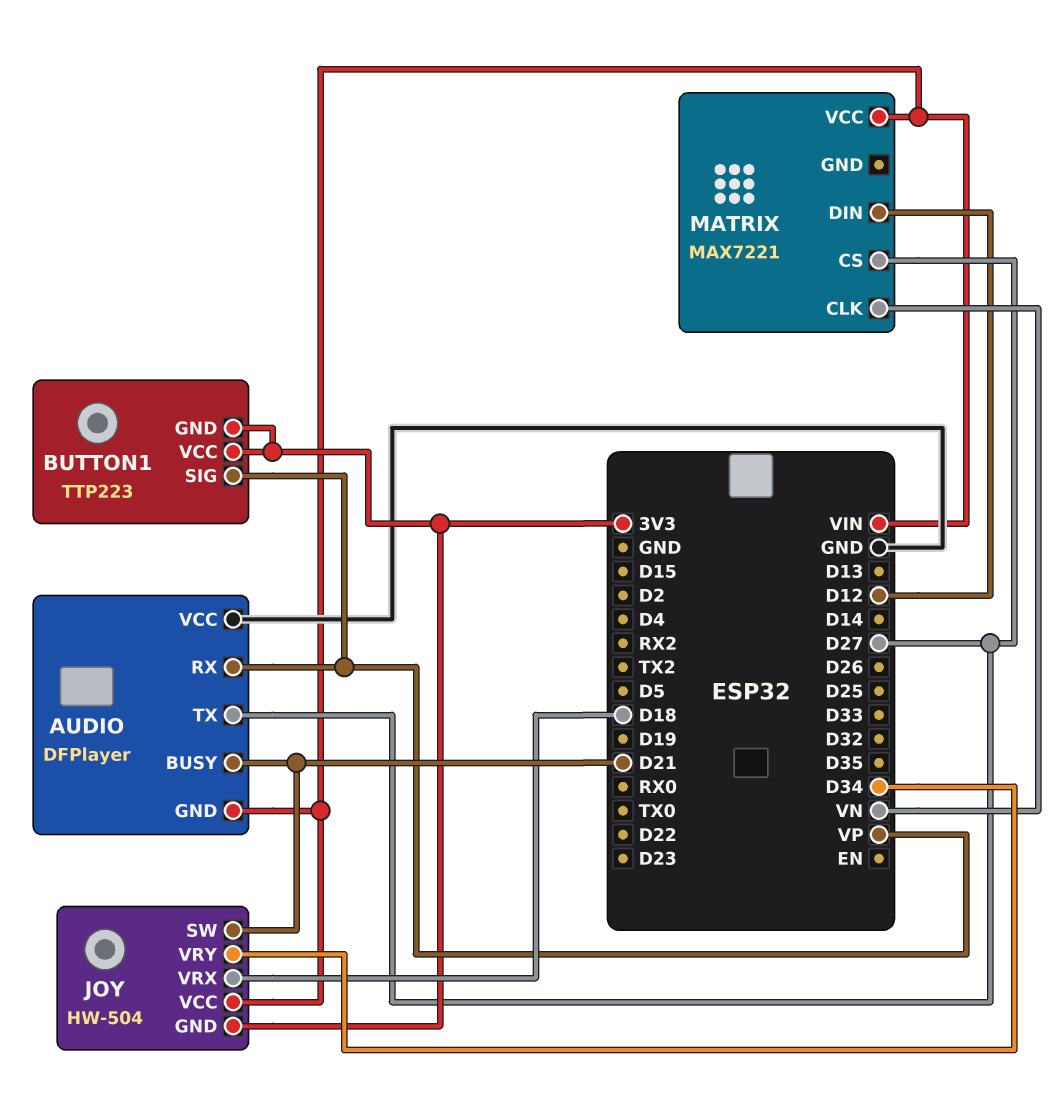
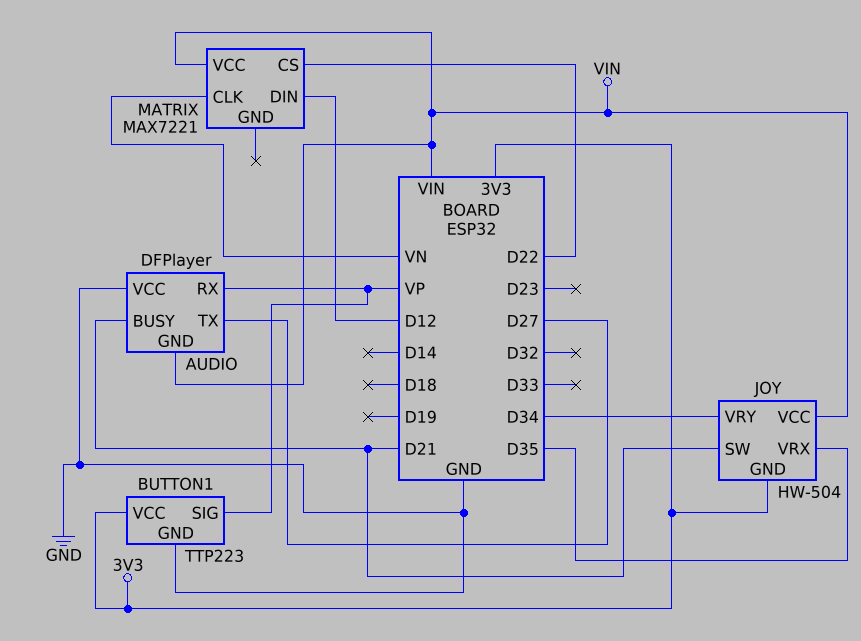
BUTTON1 pin GND: 3V3 -> GND
JOY pin VRX: D18 -> D35
MATRIX pin CS: D27 -> D22

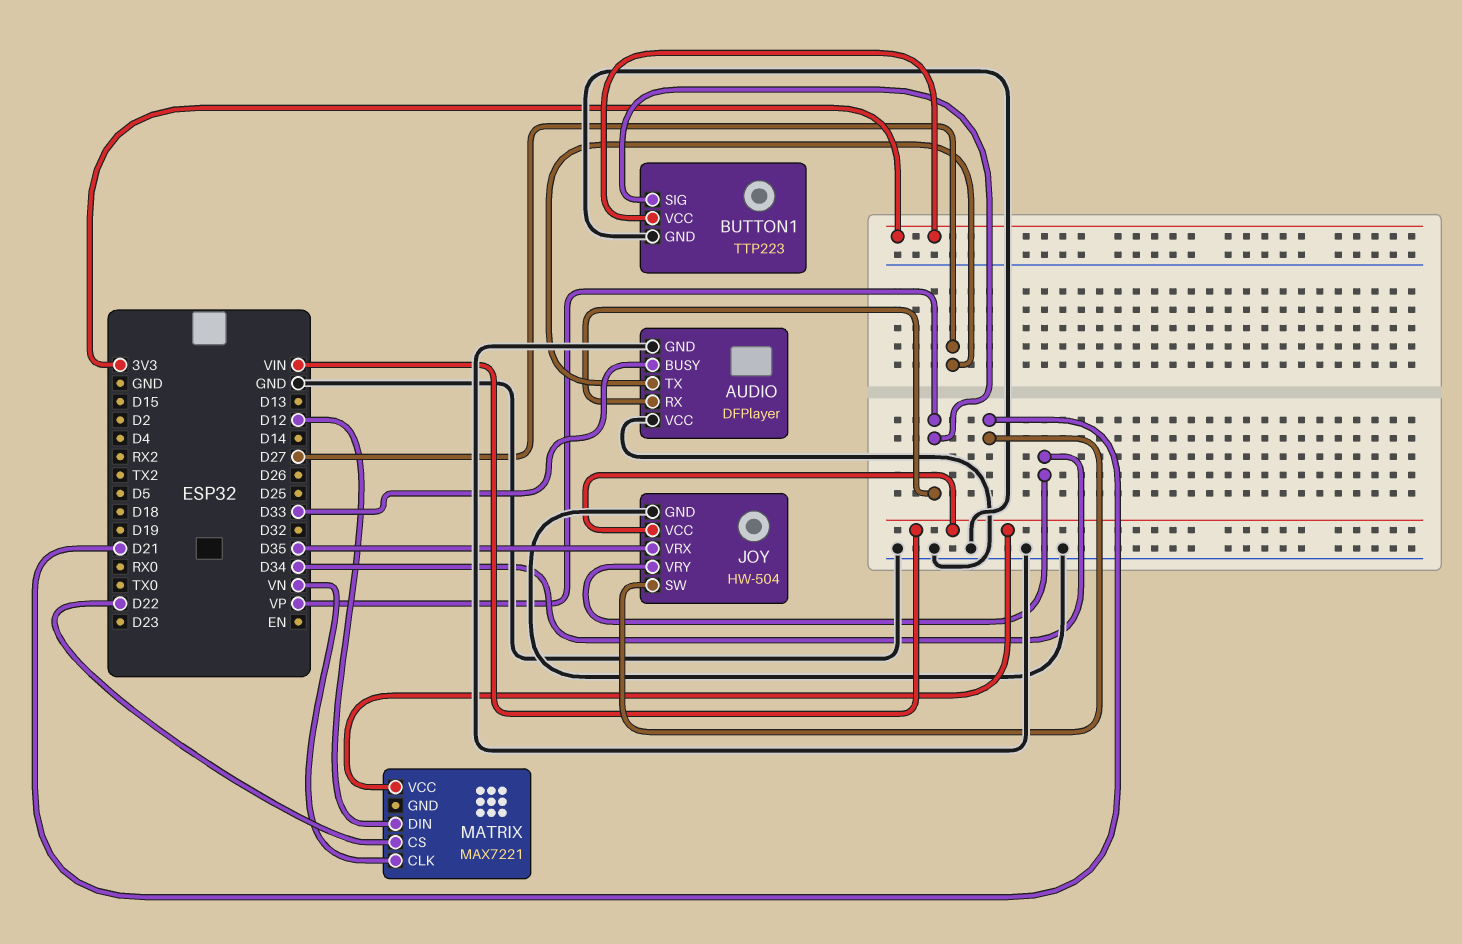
AUDIO pin BUSY: D21 -> D33
AUDIO pin GND: VIN -> GND
JOY pin GND: 3V3 -> GND

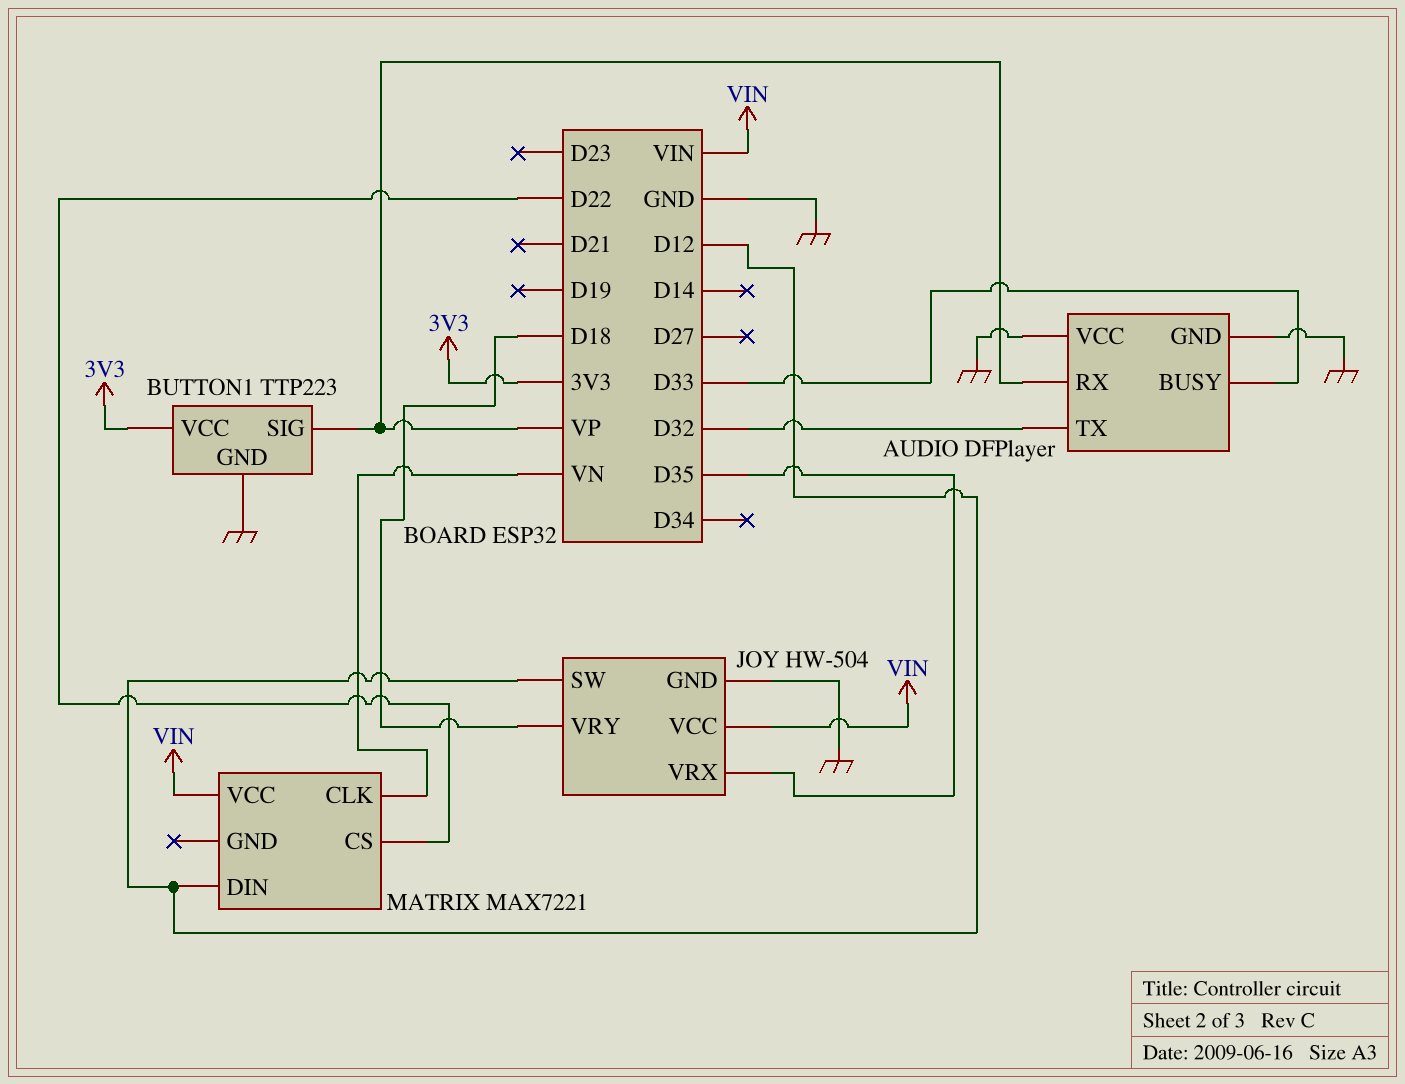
AUDIO pin TX: D27 -> D32
JOY pin SW: D21 -> D12
JOY pin VRY: D34 -> D18

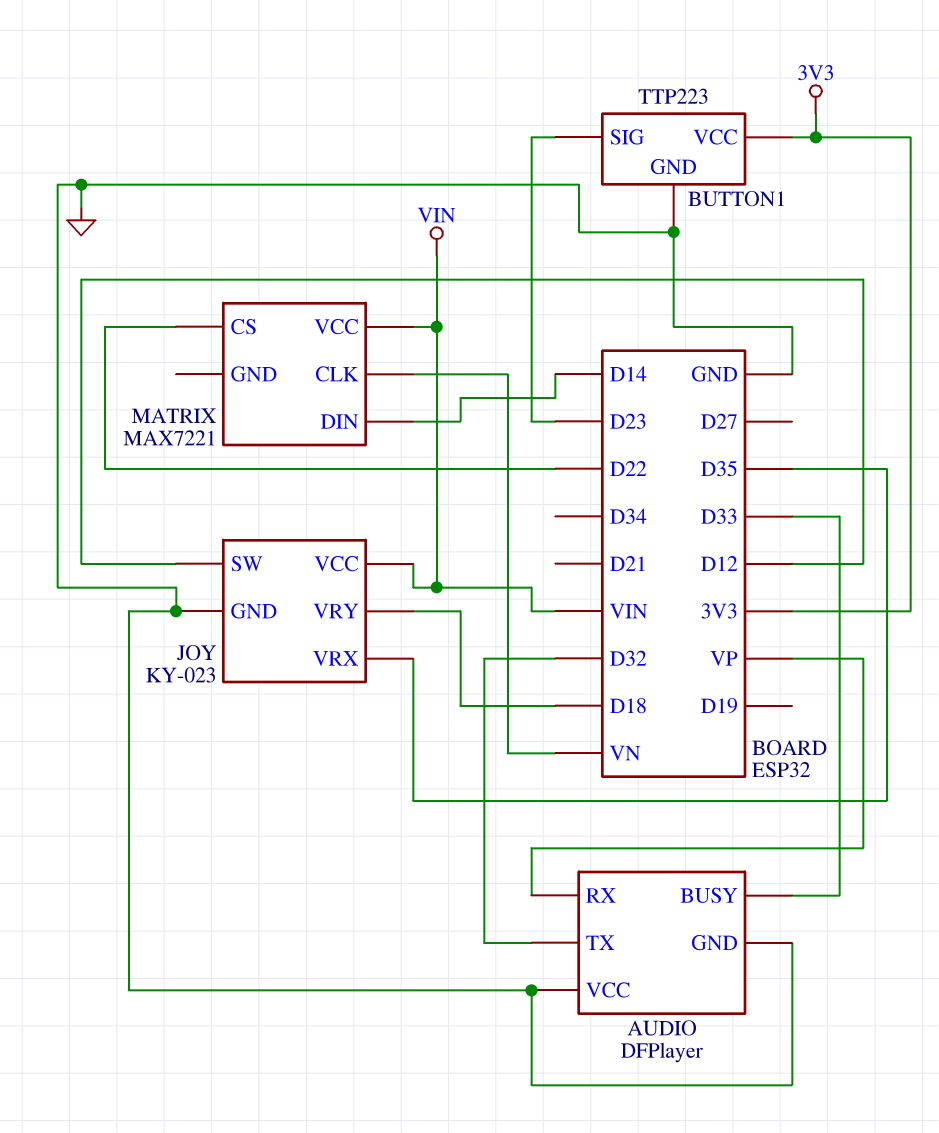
BUTTON1 pin SIG: VP -> D23
JOY: HW-504 -> KY-023
MATRIX pin DIN: D12 -> D14

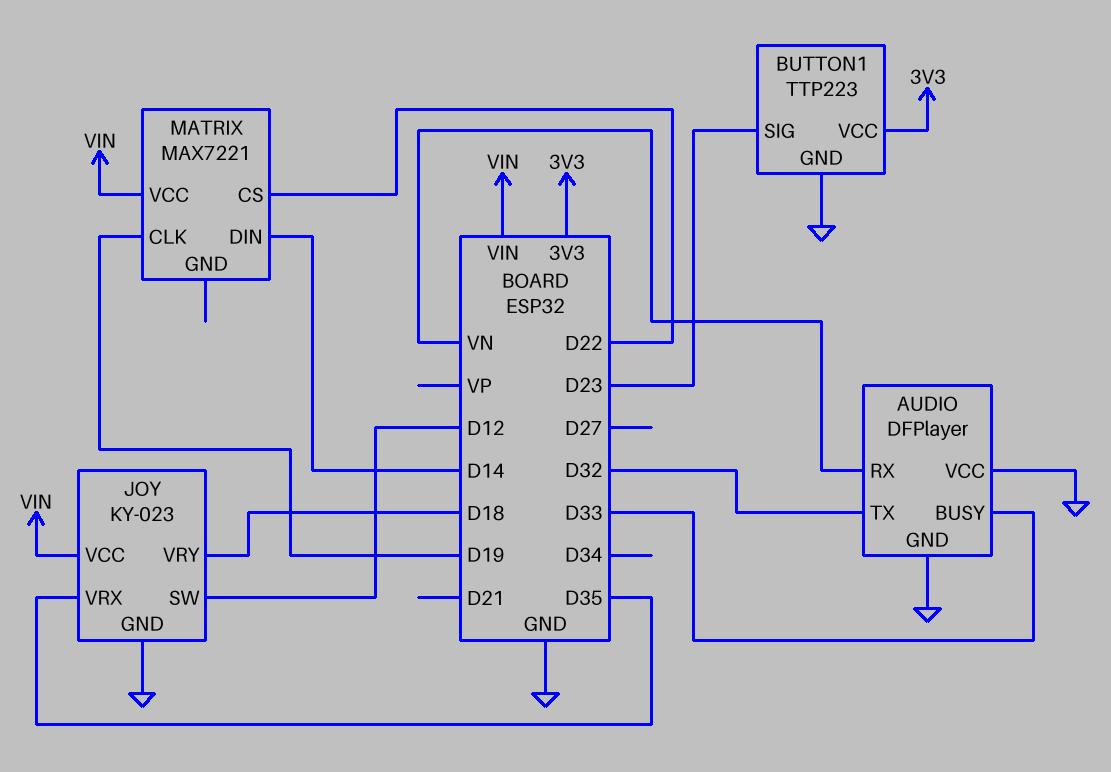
AUDIO pin RX: VP -> VN
MATRIX pin CLK: VN -> D19

